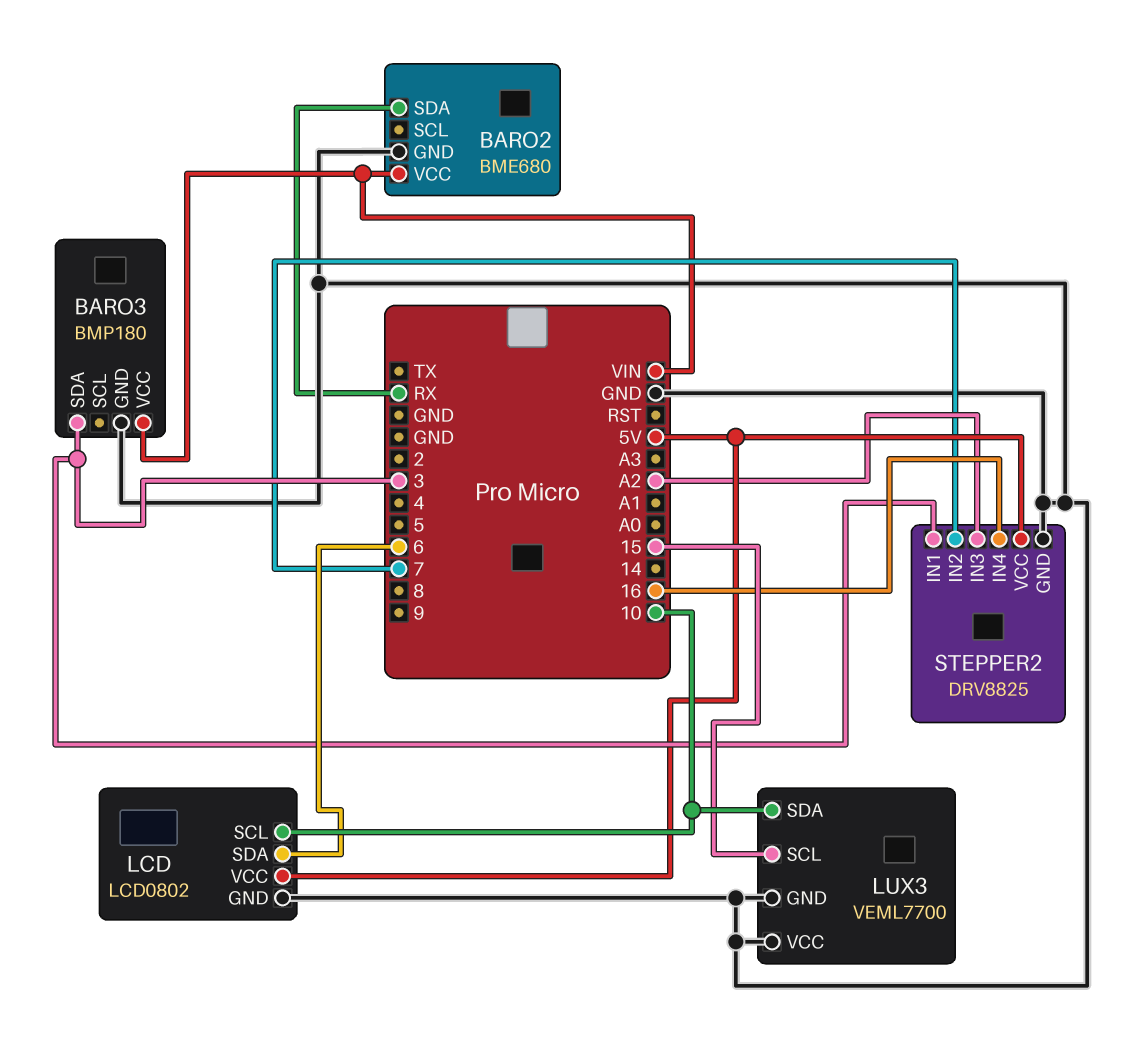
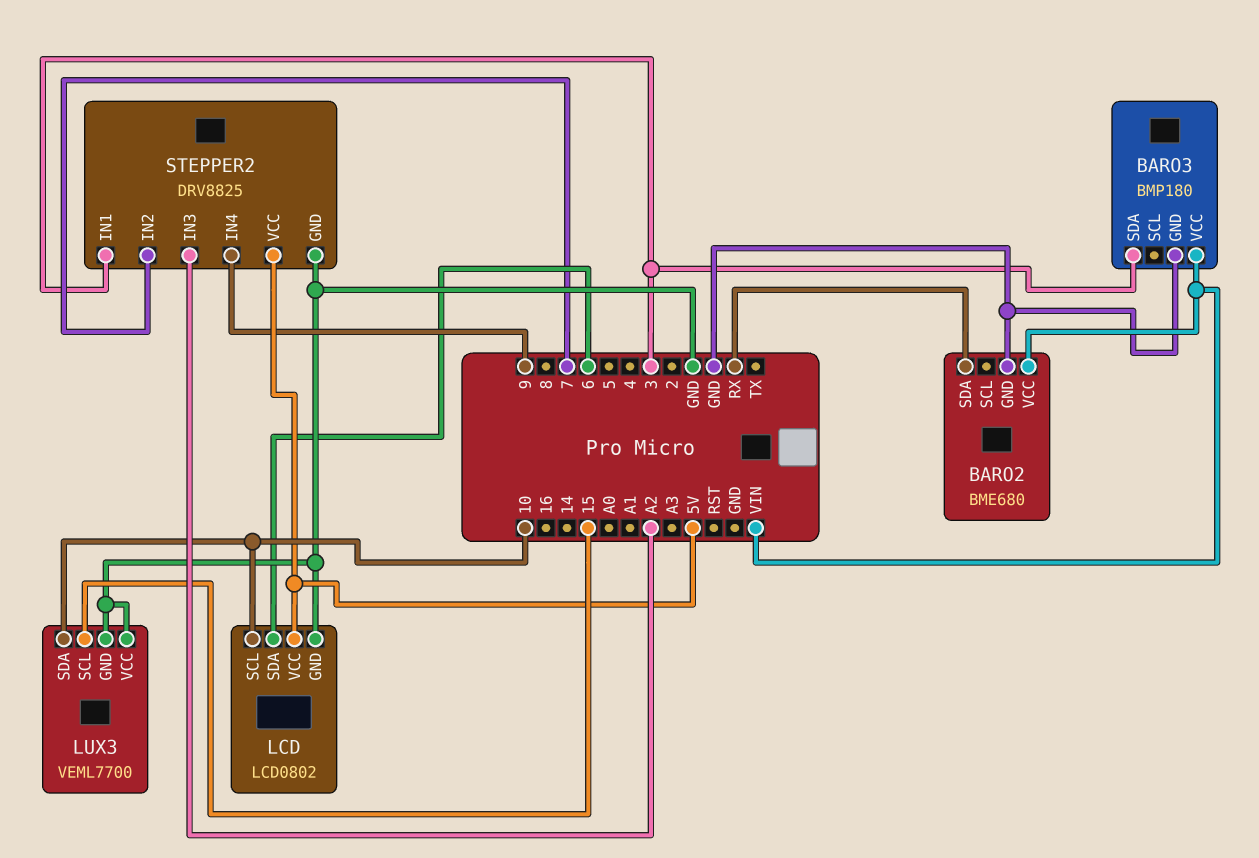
STEPPER2 pin IN4: 16 -> 9

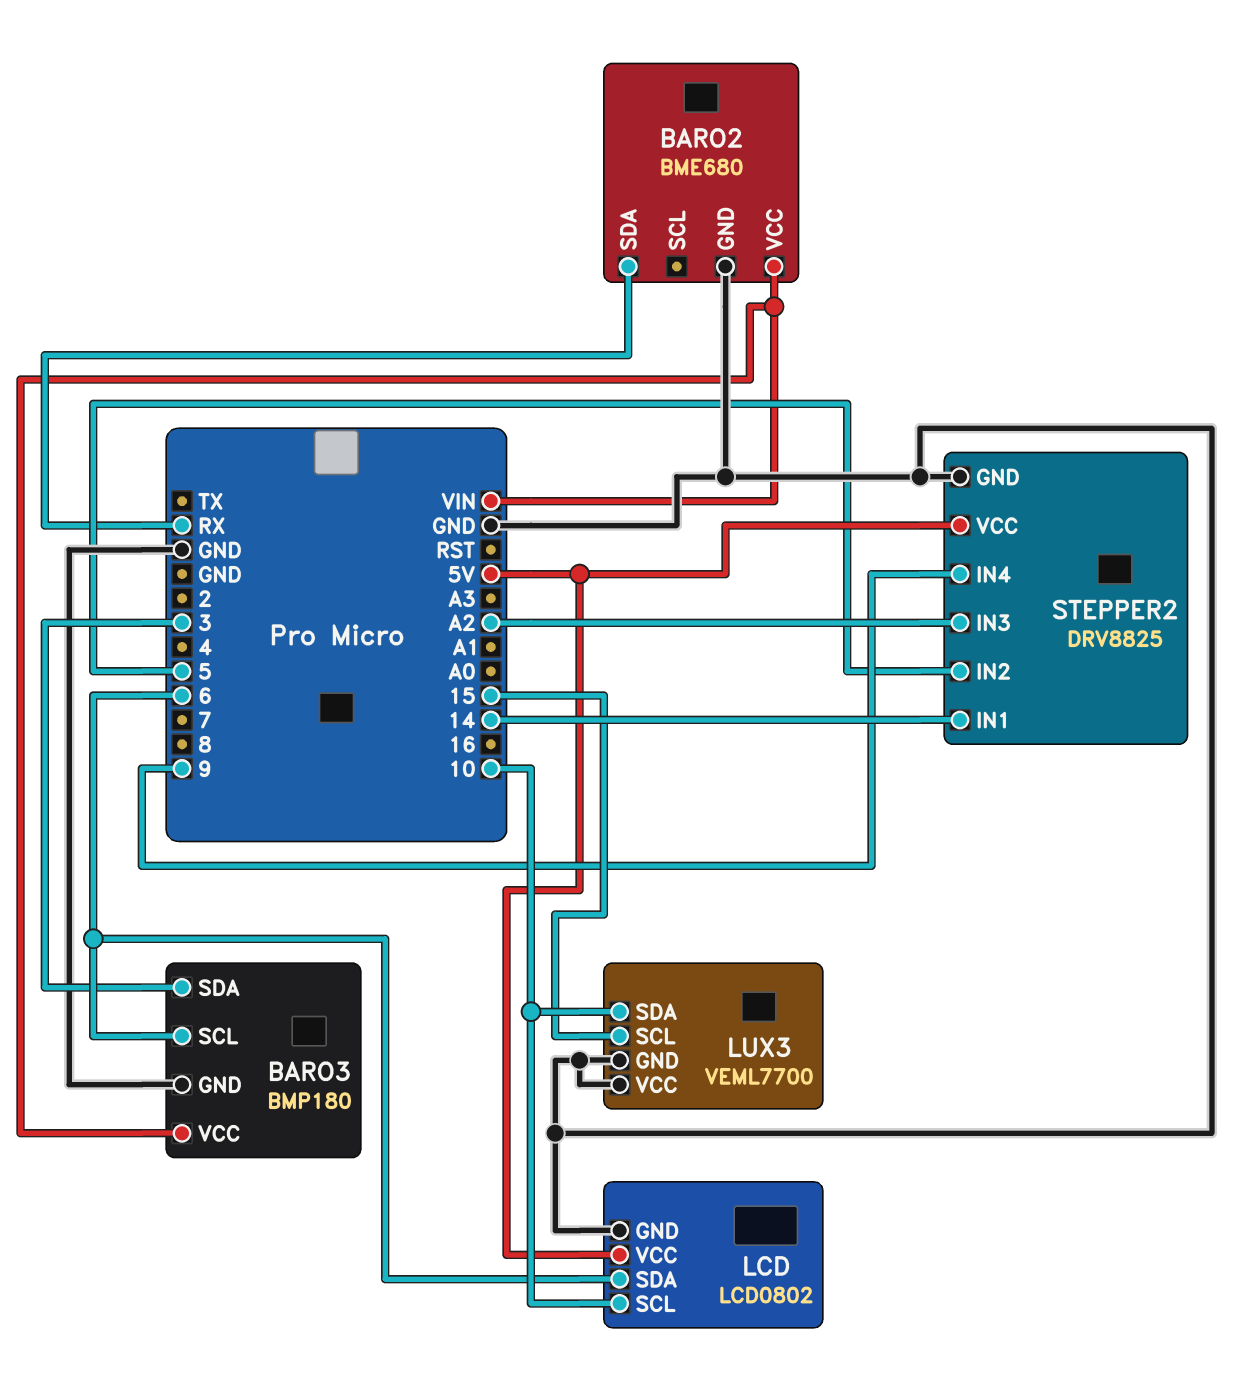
BARO3 pin SCL: none -> 6
STEPPER2 pin IN1: 3 -> 14
STEPPER2 pin IN2: 7 -> 5

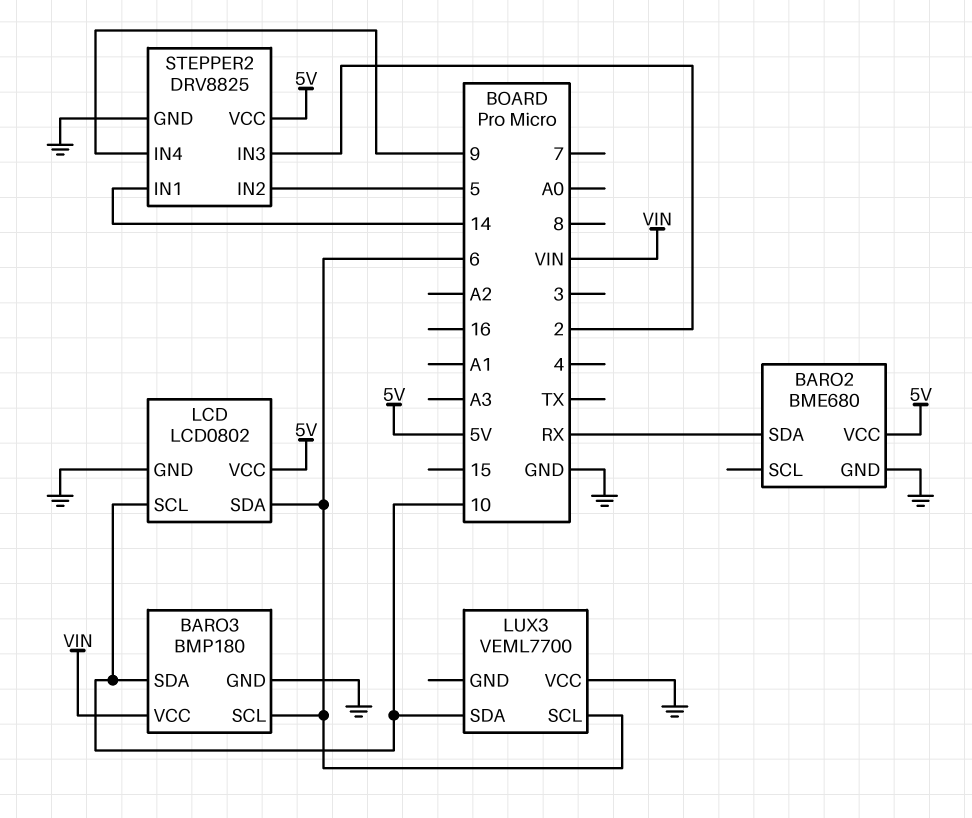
BARO2 pin VCC: VIN -> 5V
BARO3 pin SDA: 3 -> 10
LUX3 pin GND: GND -> none
LUX3 pin SCL: 15 -> 6
STEPPER2 pin IN3: A2 -> 2

